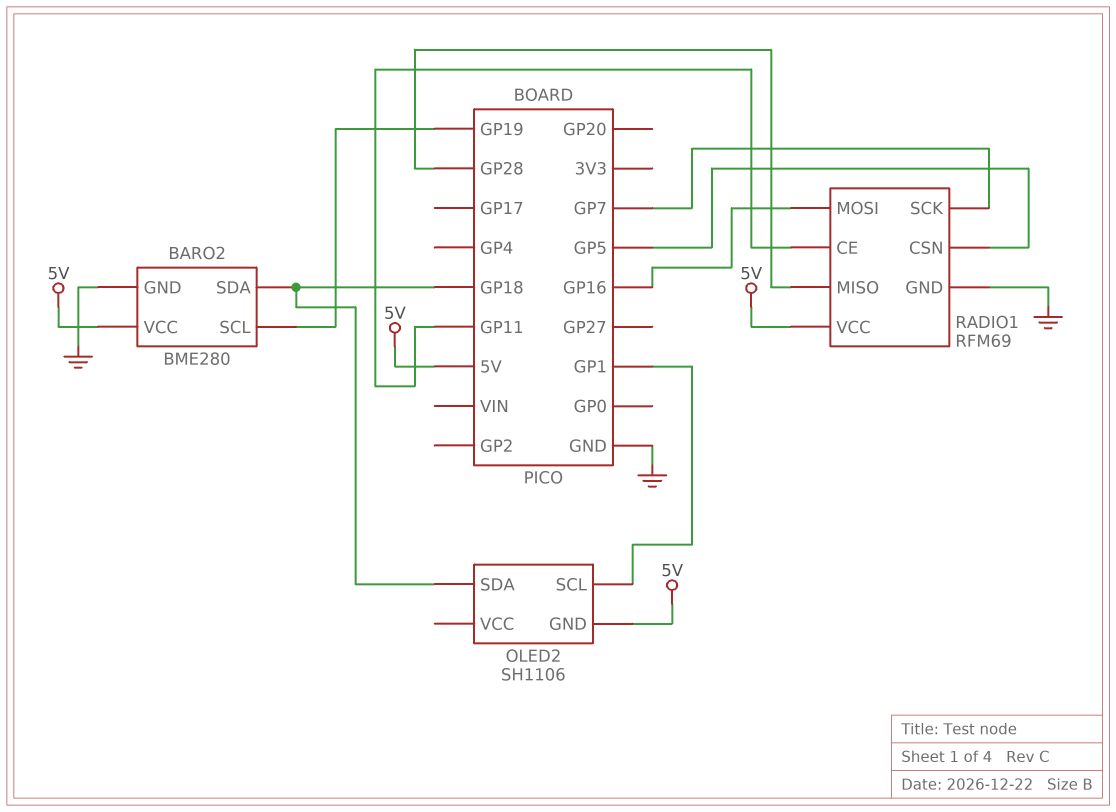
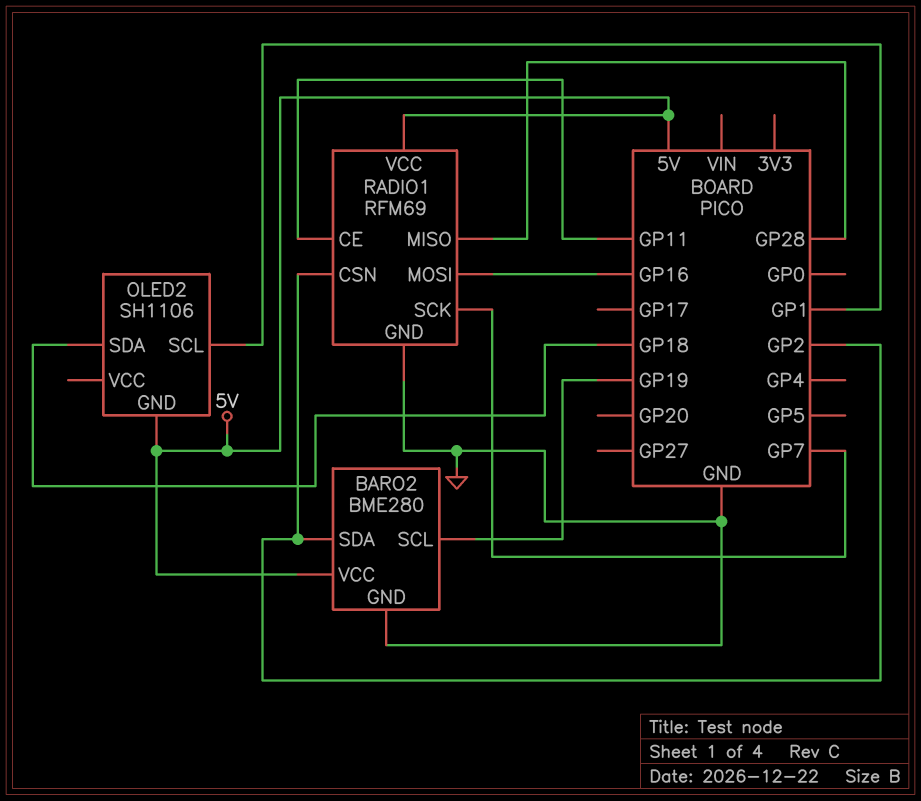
BARO2 pin SDA: GP18 -> GP2
RADIO1 pin CSN: GP5 -> GP2

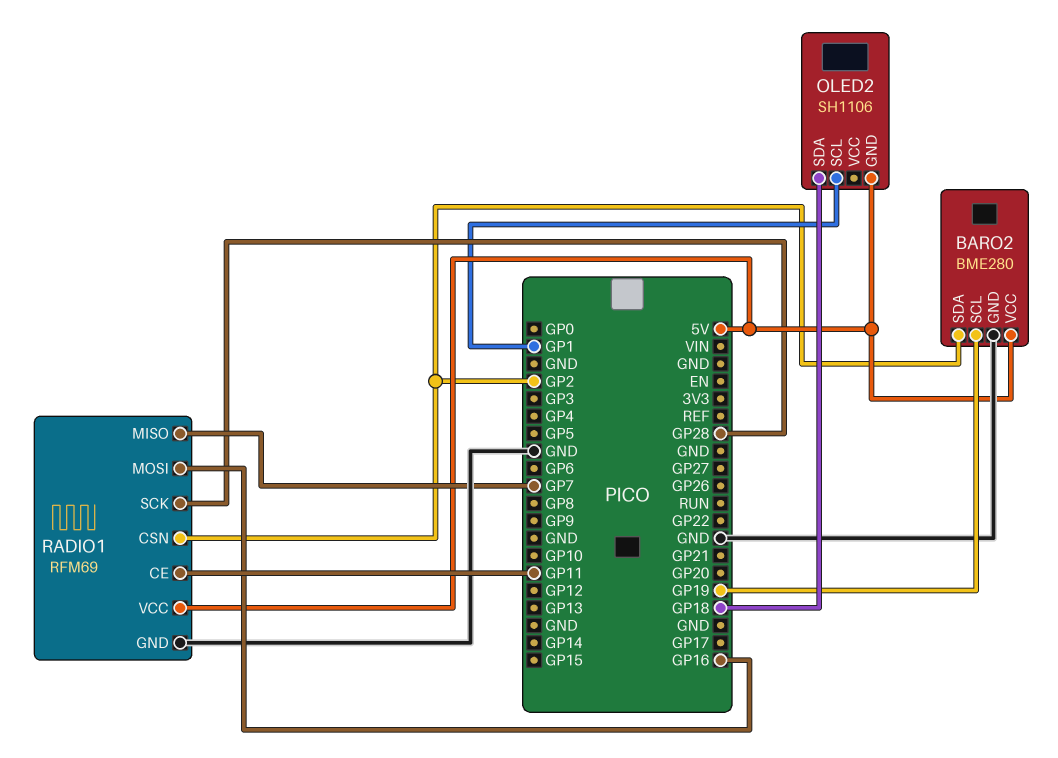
RADIO1 pin MISO: GP28 -> GP7
RADIO1 pin SCK: GP7 -> GP28

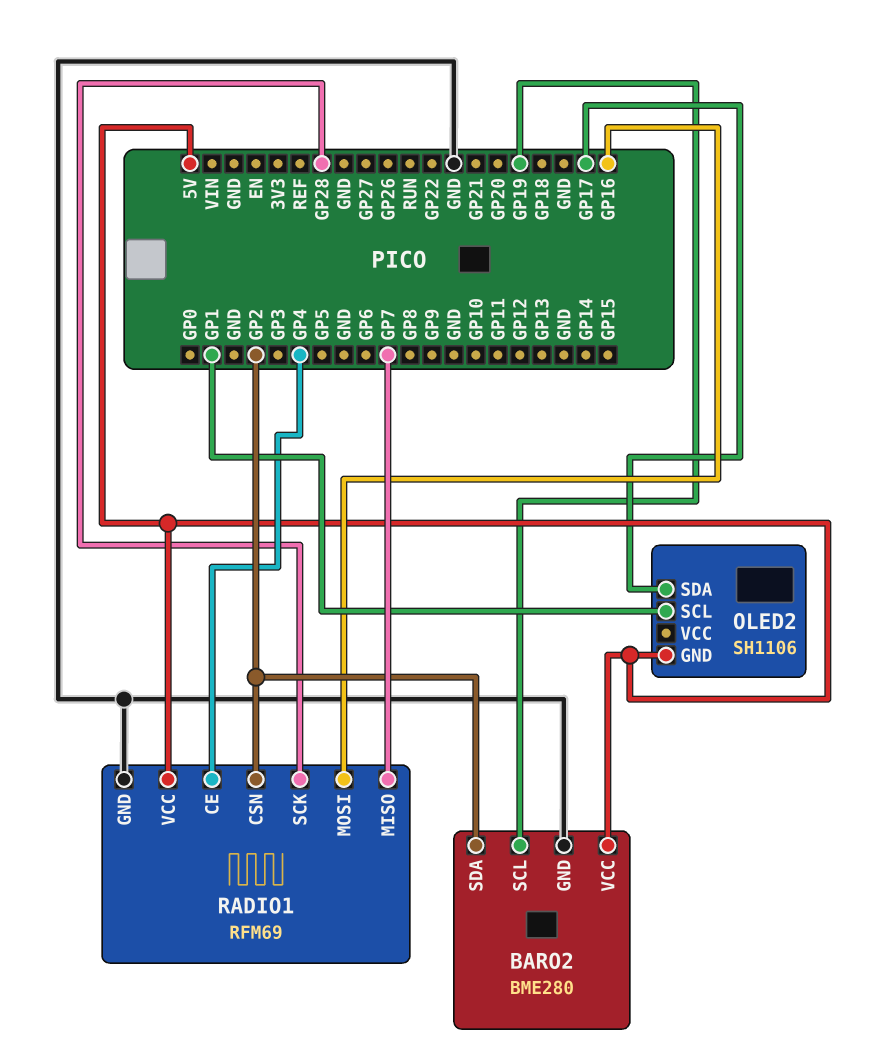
OLED2 pin SDA: GP18 -> GP17
RADIO1 pin CE: GP11 -> GP4

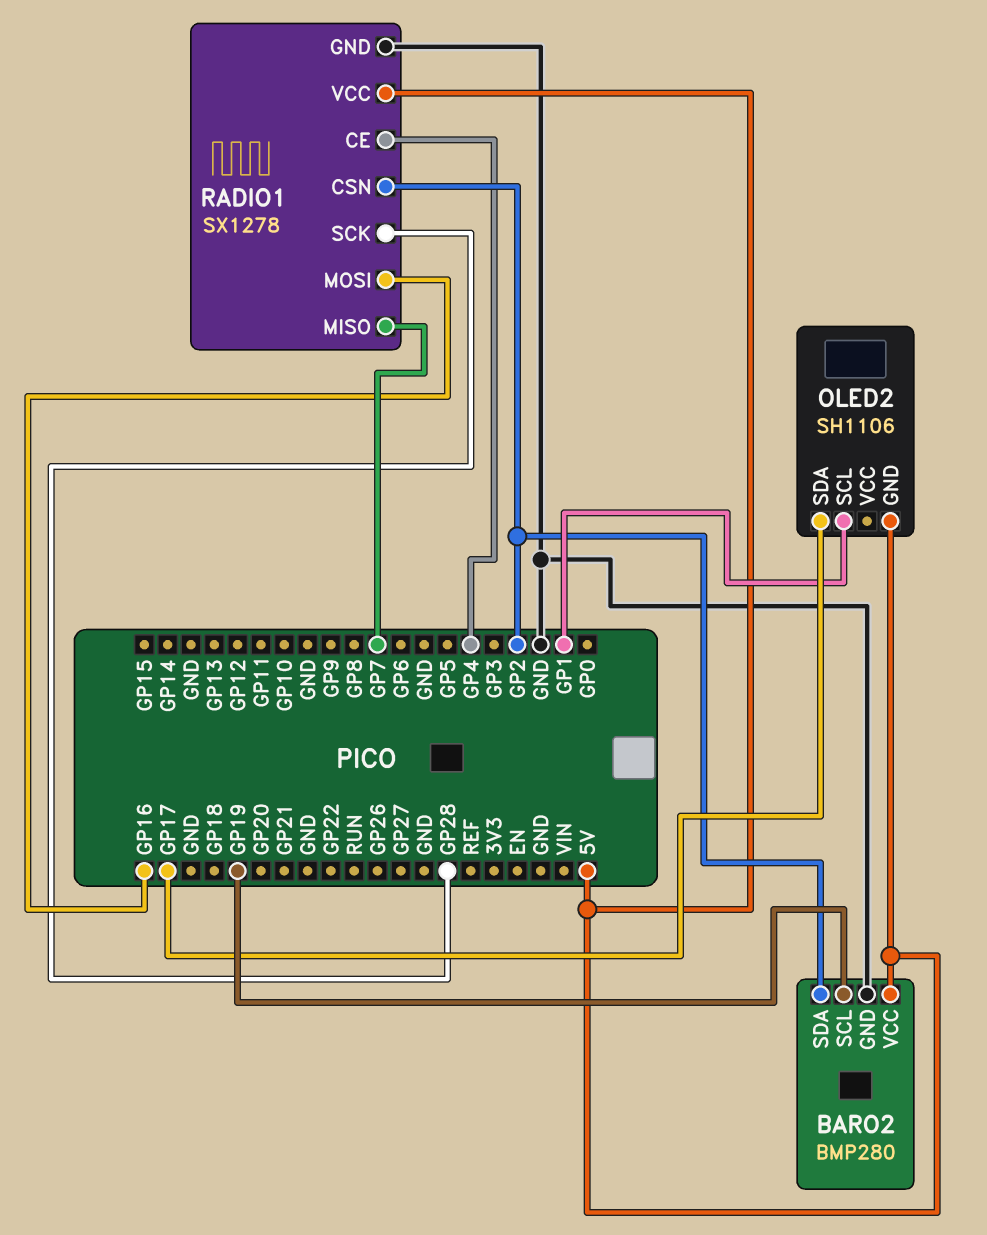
BARO2: BME280 -> BMP280
RADIO1: RFM69 -> SX1278

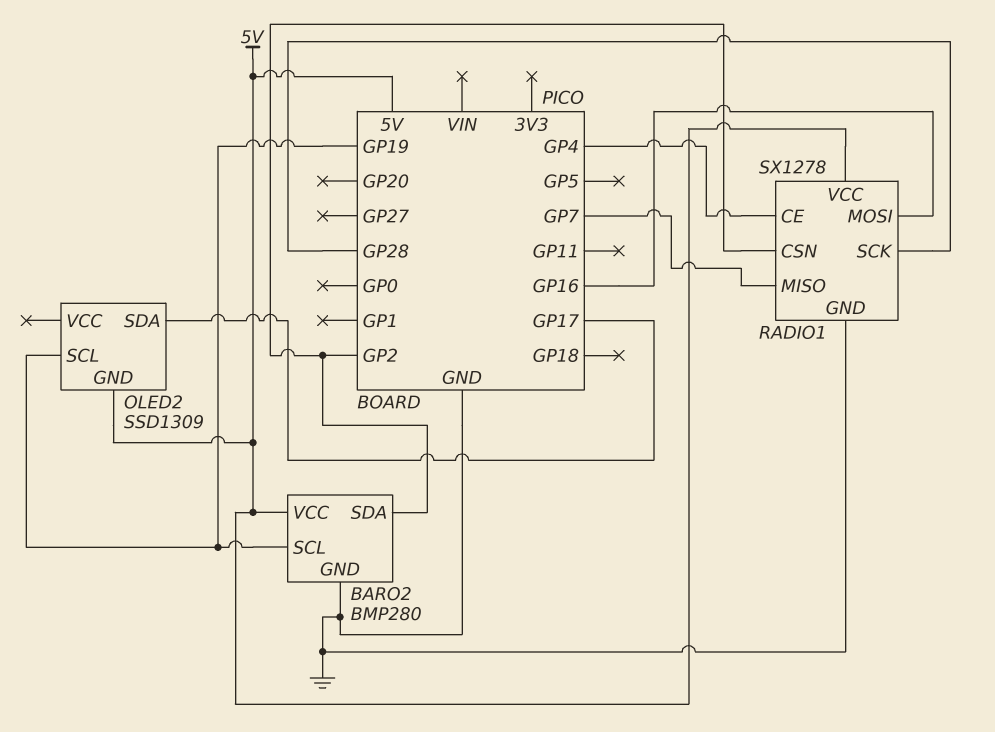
OLED2: SH1106 -> SSD1309
OLED2 pin SCL: GP1 -> GP19

